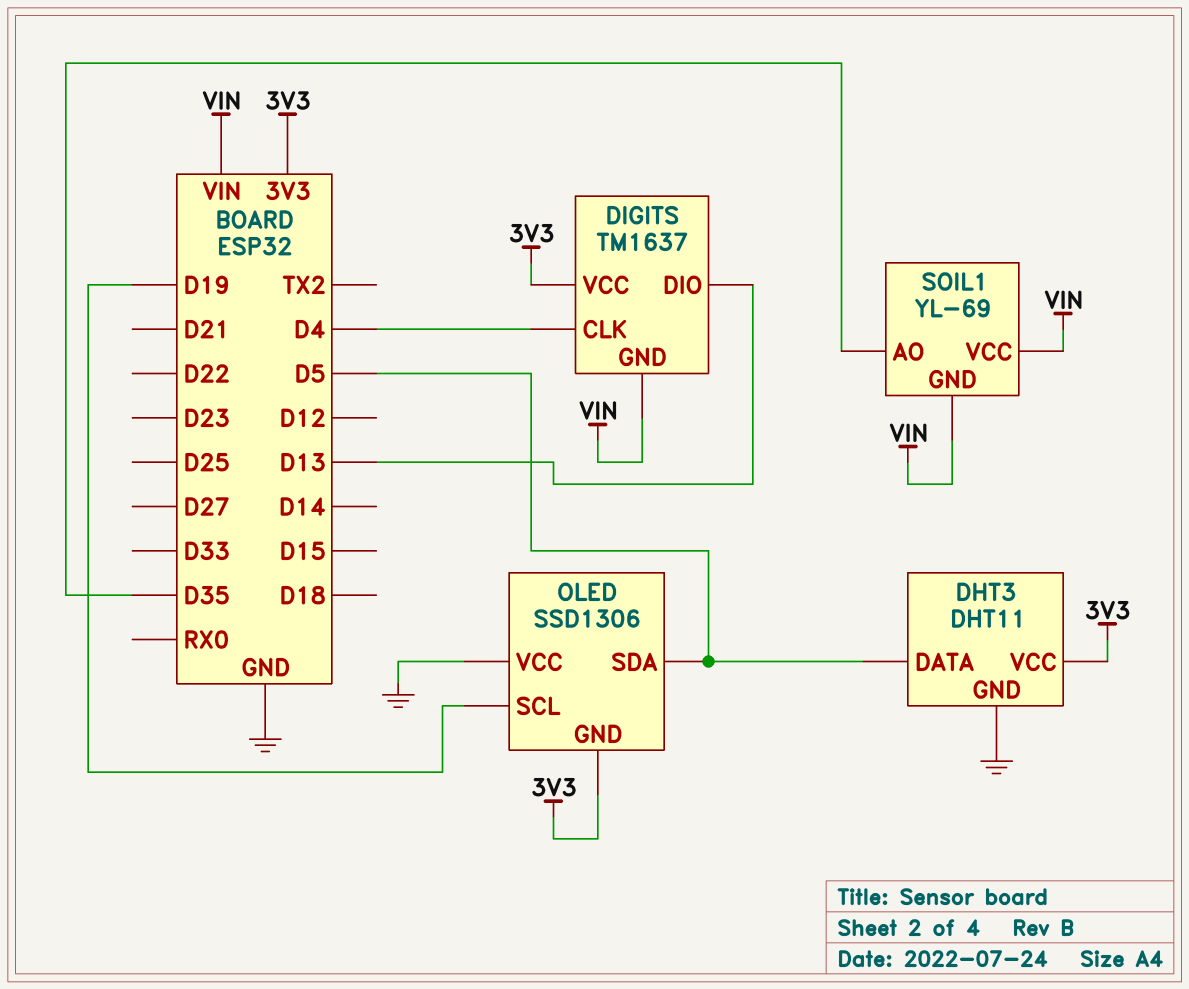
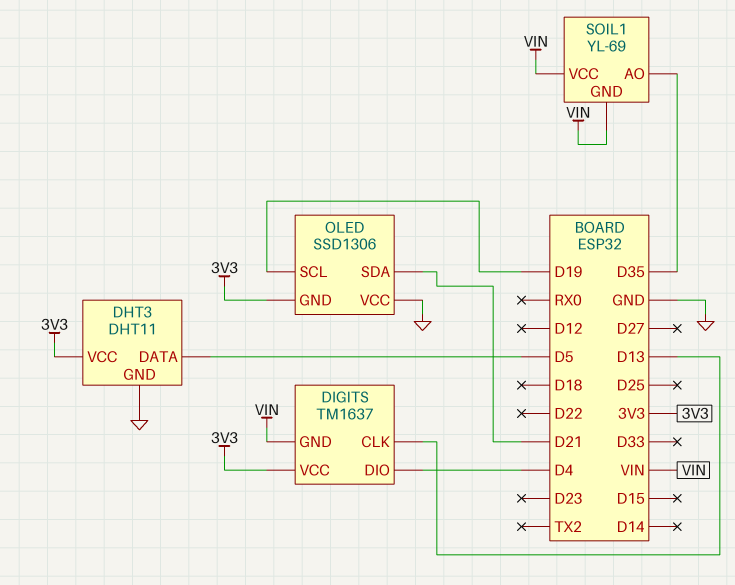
DIGITS pin CLK: D4 -> D13
DIGITS pin DIO: D13 -> D4
OLED pin SDA: D5 -> D21

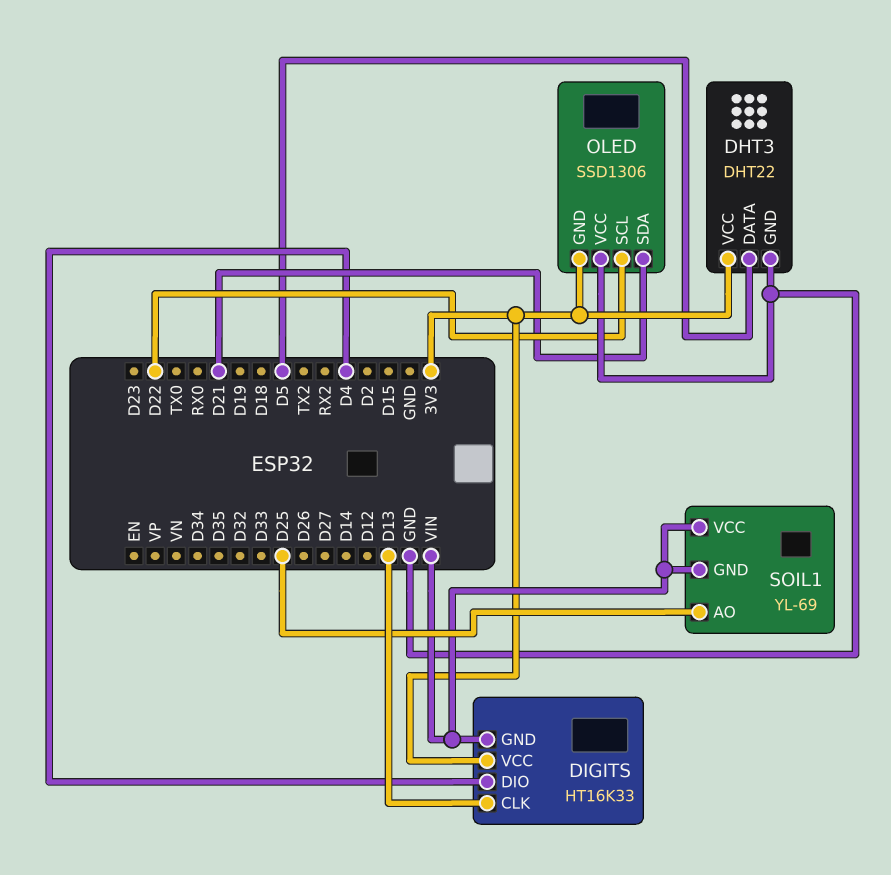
DHT3: DHT11 -> DHT22
DIGITS: TM1637 -> HT16K33
OLED pin SCL: D19 -> D22
SOIL1 pin AO: D35 -> D25

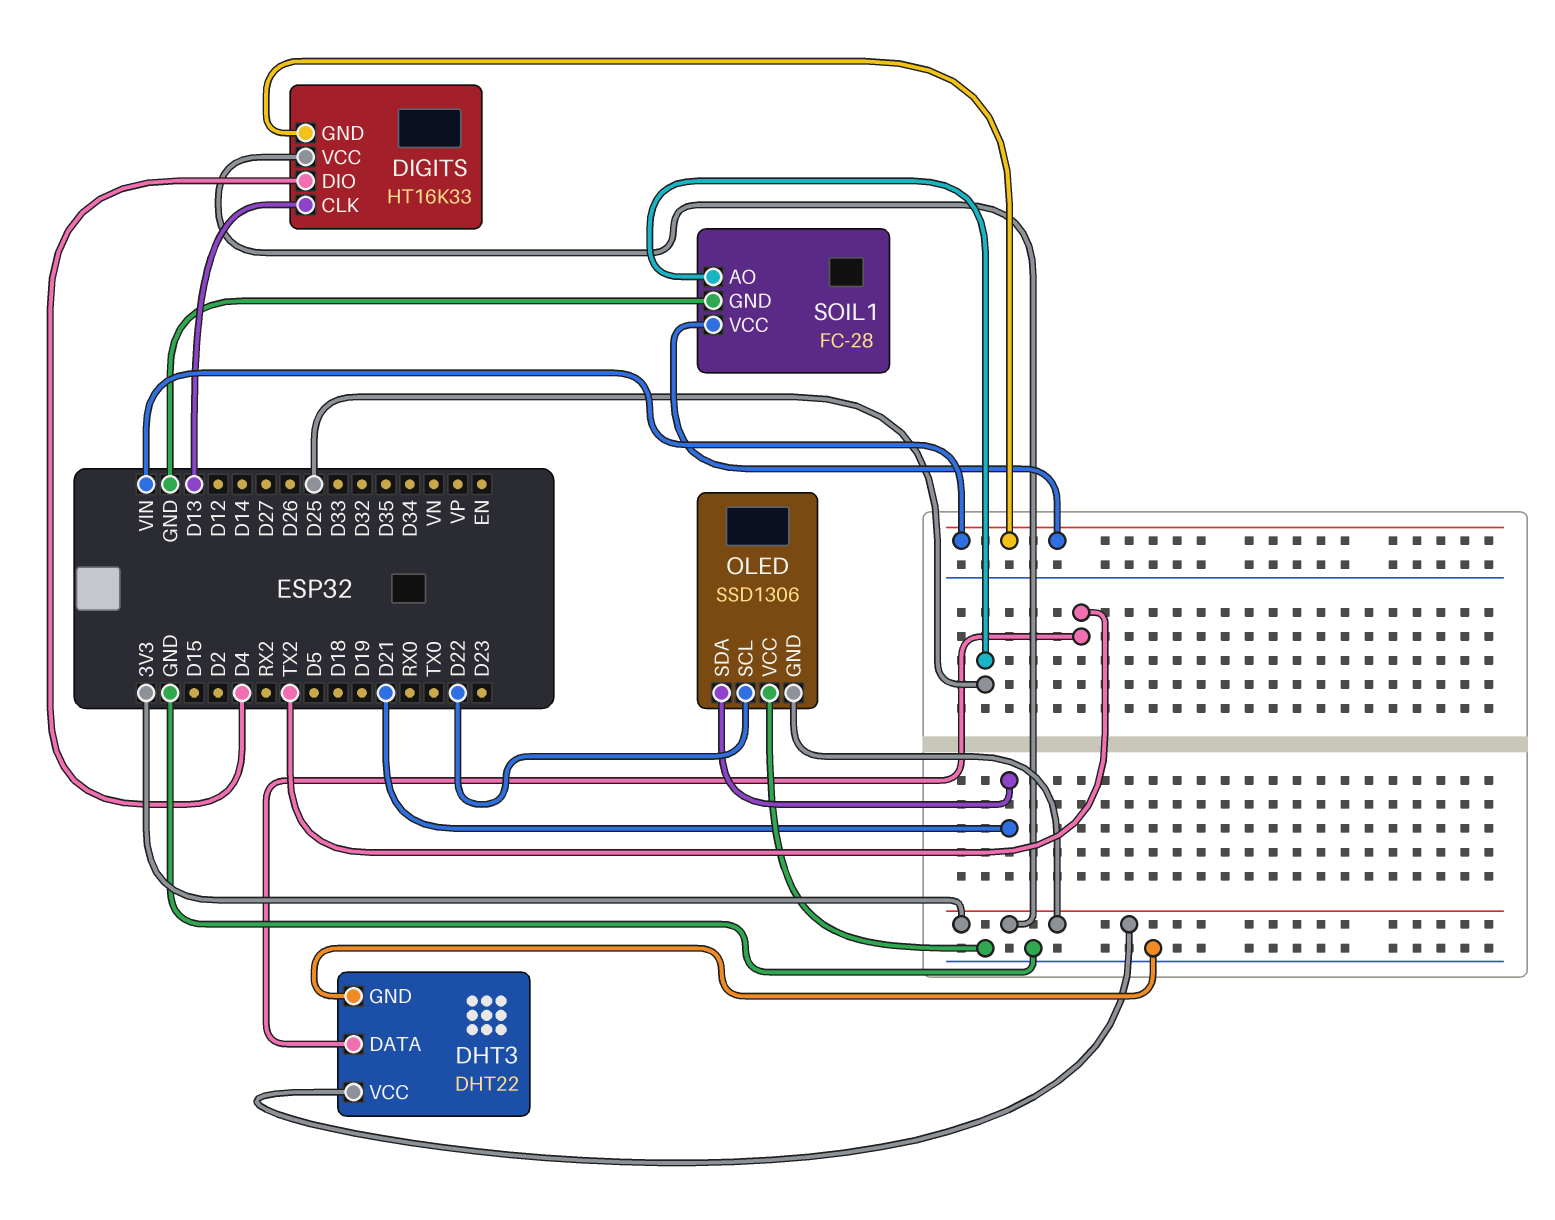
DHT3 pin DATA: D5 -> TX2
SOIL1: YL-69 -> FC-28
SOIL1 pin GND: VIN -> GND

